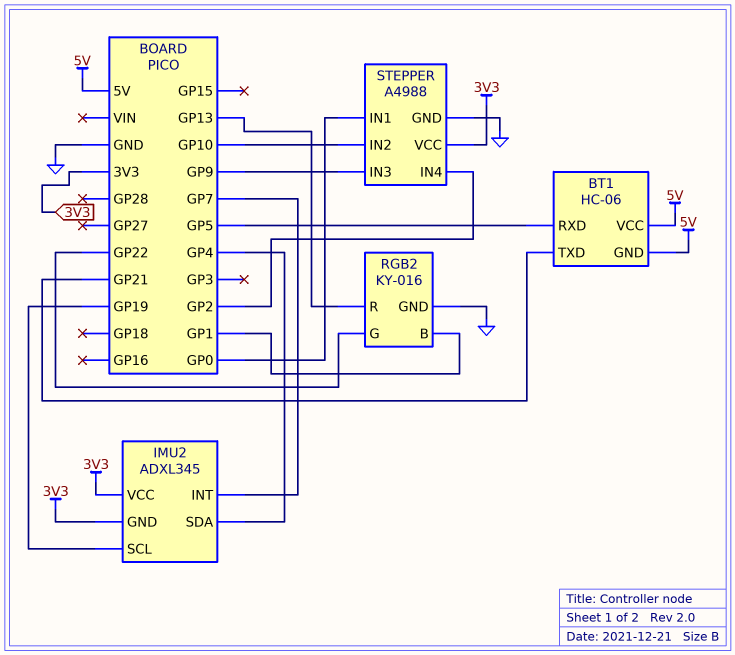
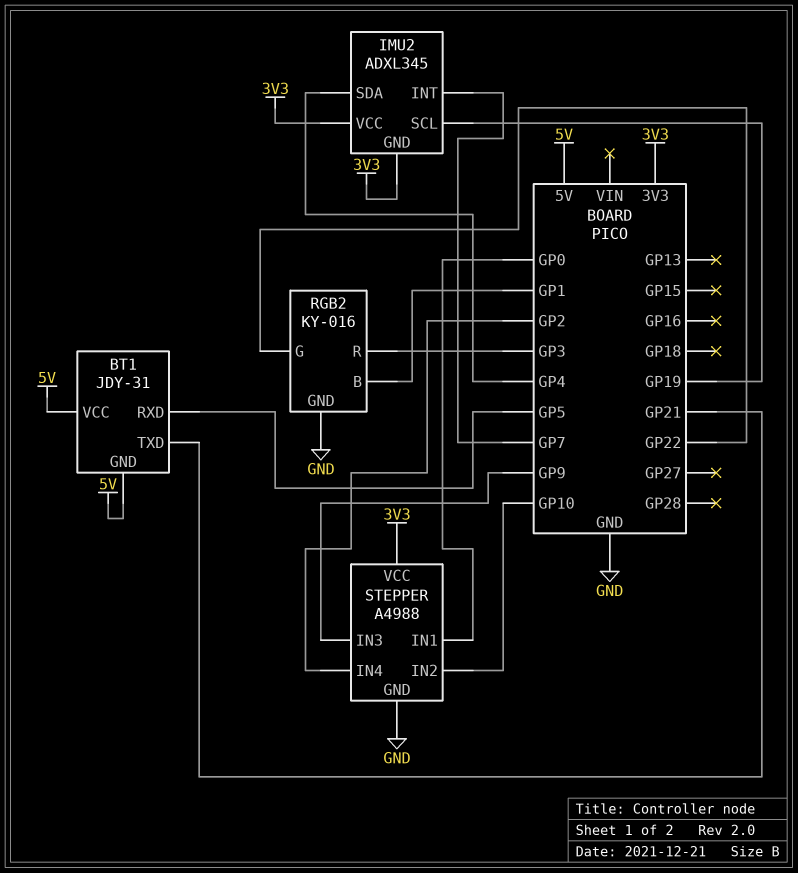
BT1: HC-06 -> JDY-31
RGB2 pin R: GP13 -> GP3

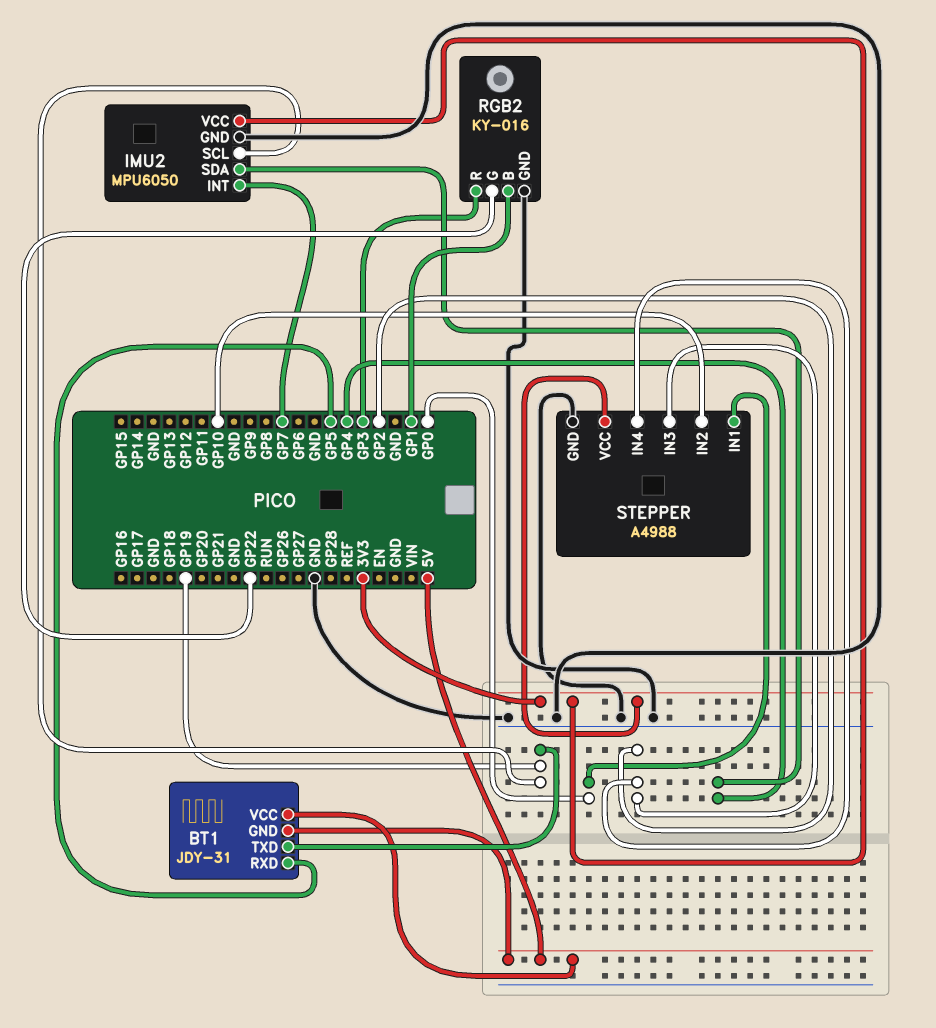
BT1 pin TXD: GP21 -> GP19
IMU2: ADXL345 -> MPU6050
IMU2 pin GND: 3V3 -> GND
STEPPER pin IN3: GP9 -> GP2

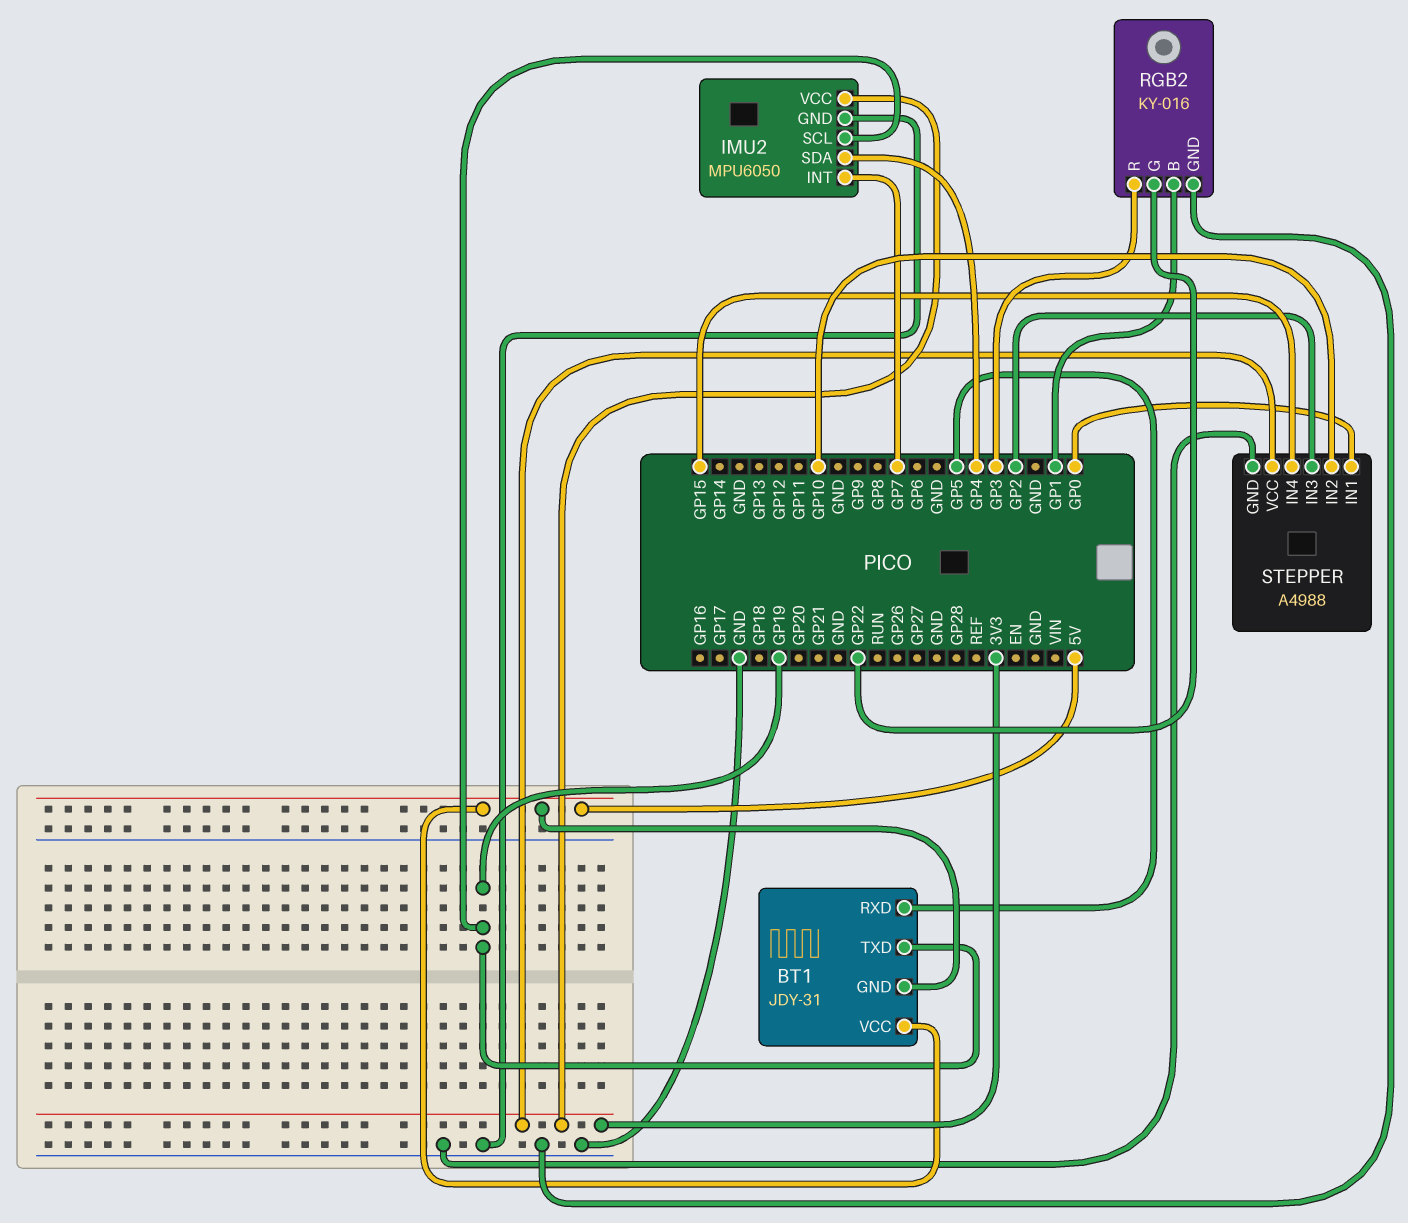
STEPPER pin IN4: GP2 -> GP15

